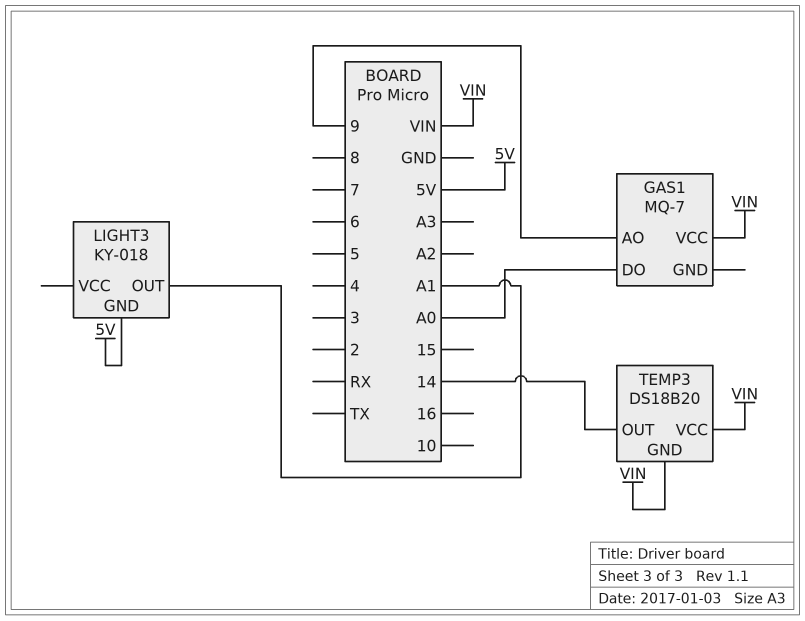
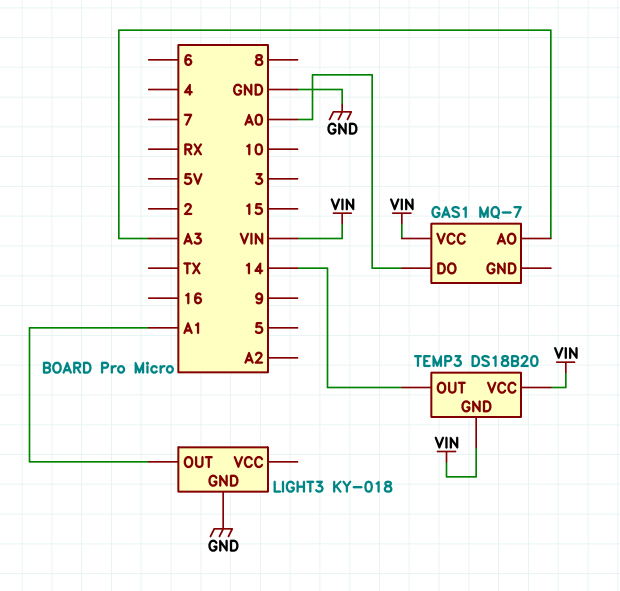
GAS1 pin AO: 9 -> A3
LIGHT3 pin GND: 5V -> GND

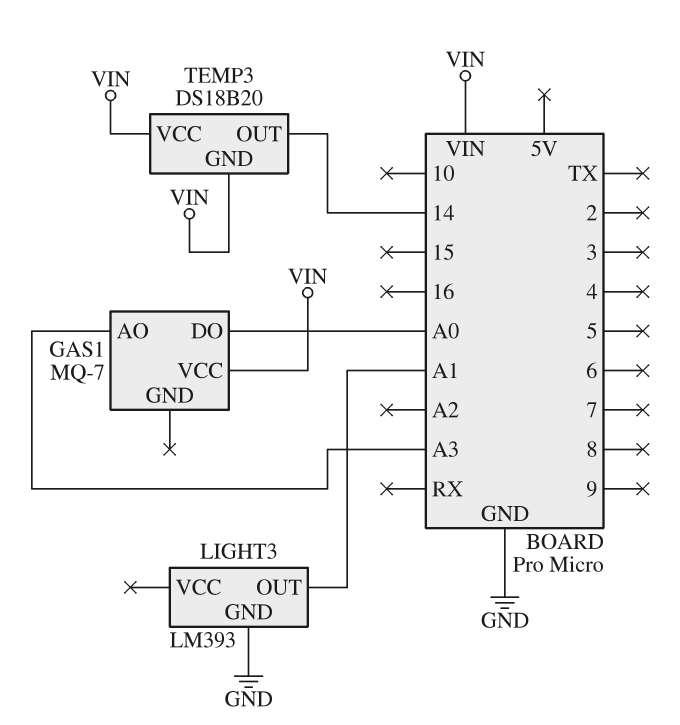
LIGHT3: KY-018 -> LM393

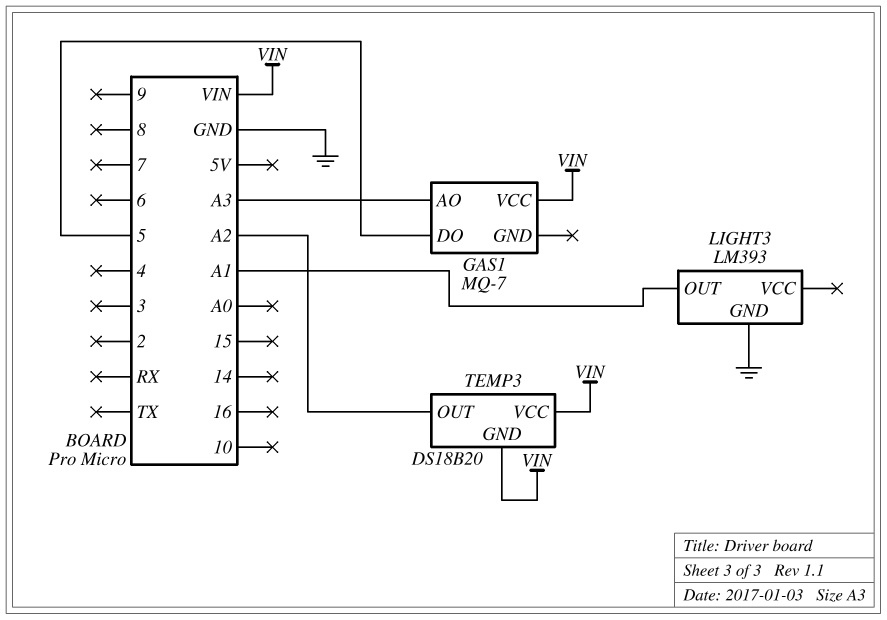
GAS1 pin DO: A0 -> 5
TEMP3 pin OUT: 14 -> A2

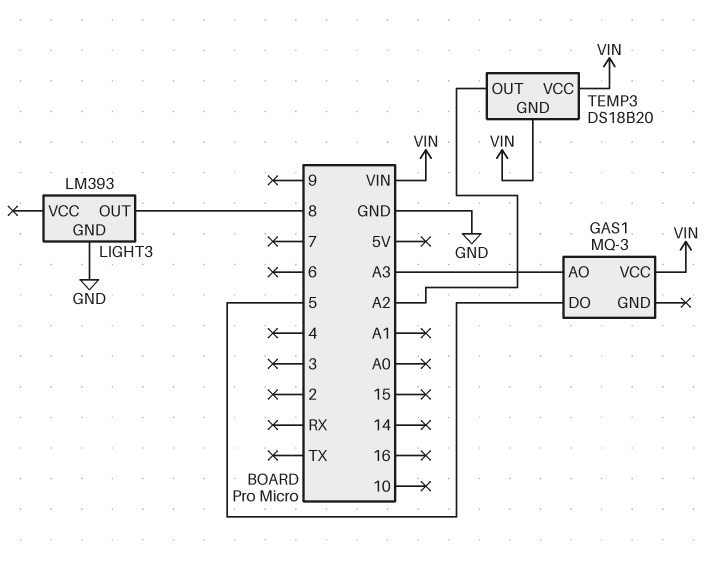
GAS1: MQ-7 -> MQ-3
LIGHT3 pin OUT: A1 -> 8

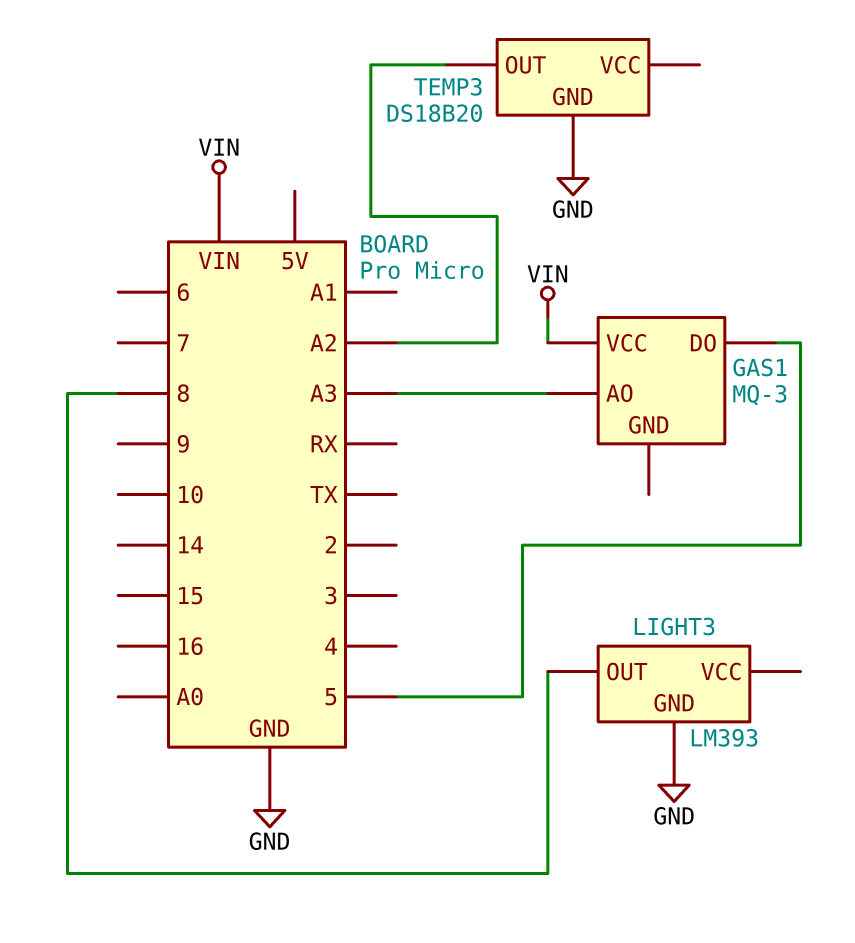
TEMP3 pin GND: VIN -> GND
TEMP3 pin VCC: VIN -> none

